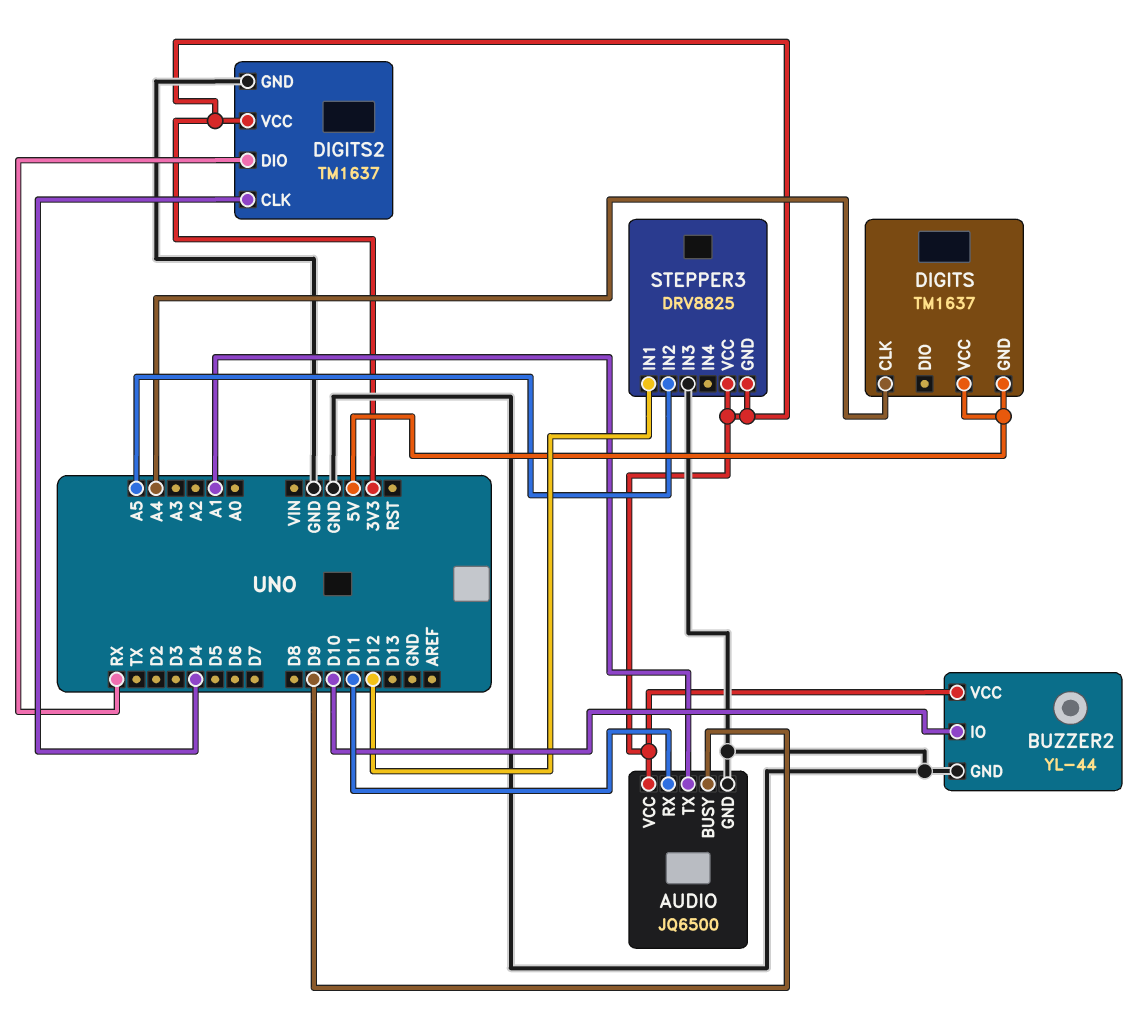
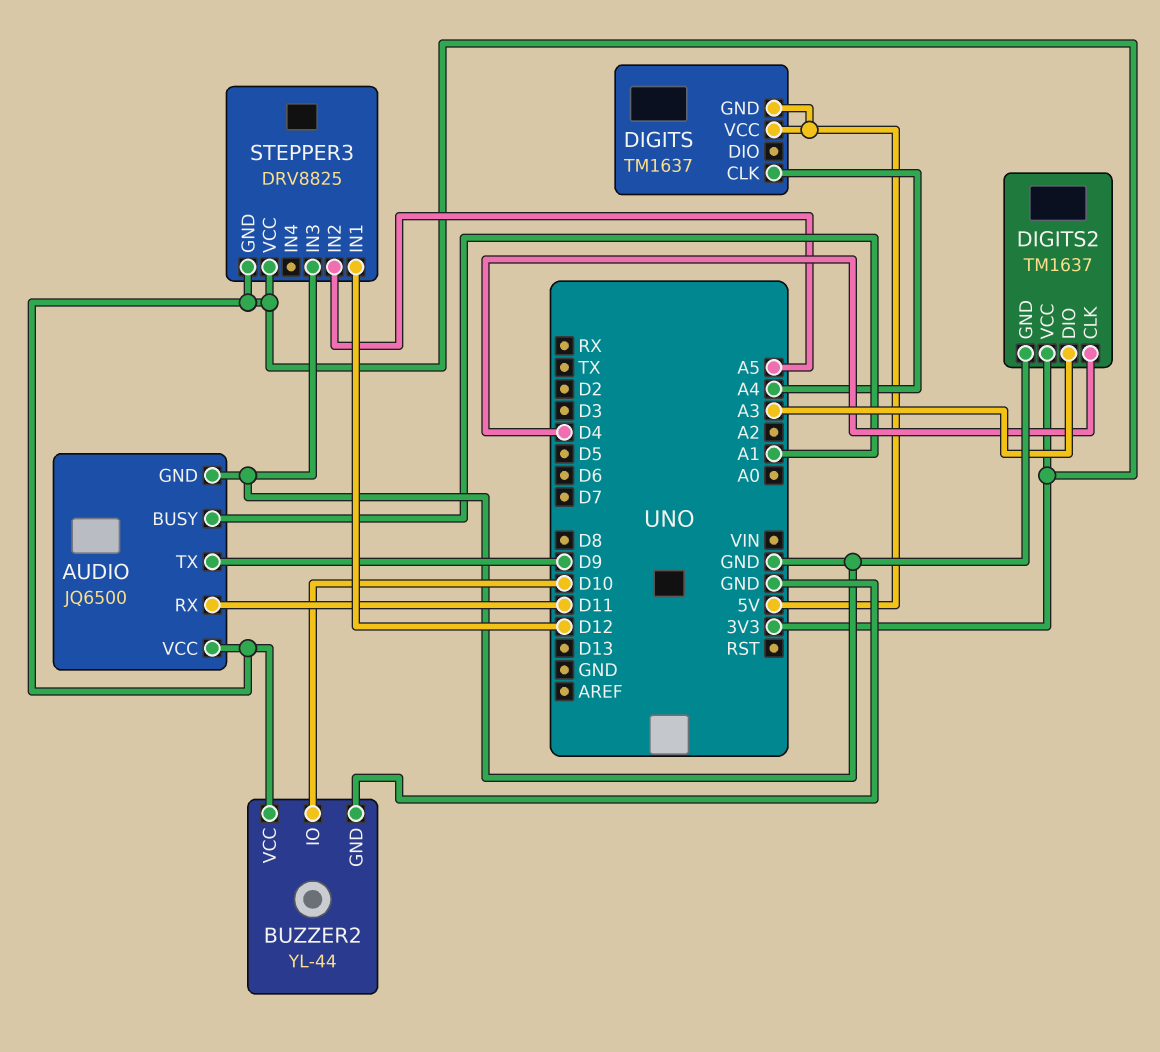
AUDIO pin BUSY: D9 -> A1
AUDIO pin TX: A1 -> D9
DIGITS2 pin DIO: RX -> A3

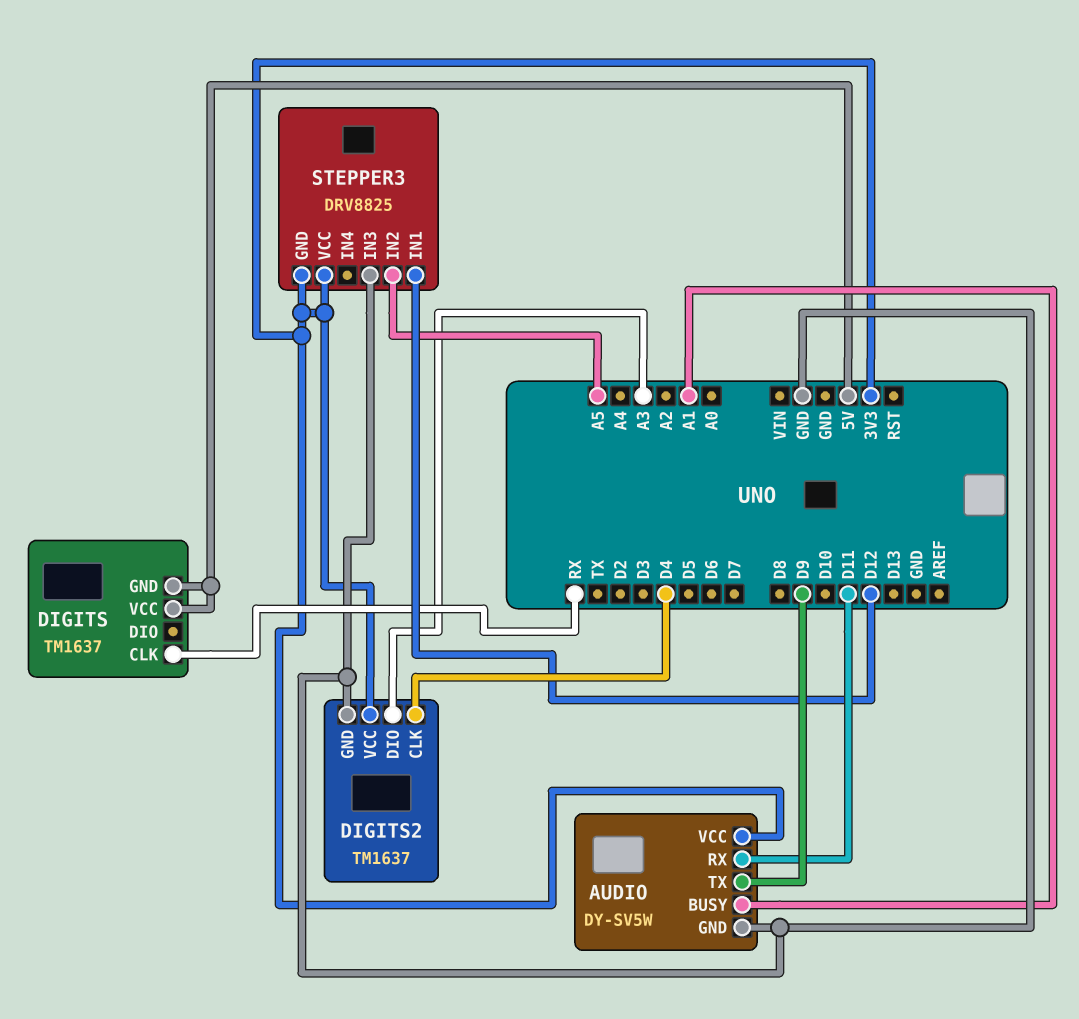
AUDIO: JQ6500 -> DY-SV5W
BUZZER2: YL-44 -> none
BUZZER2 pin GND: GND -> none
BUZZER2 pin IO: D10 -> none
BUZZER2 pin VCC: 3V3 -> none
DIGITS pin CLK: A4 -> RX

